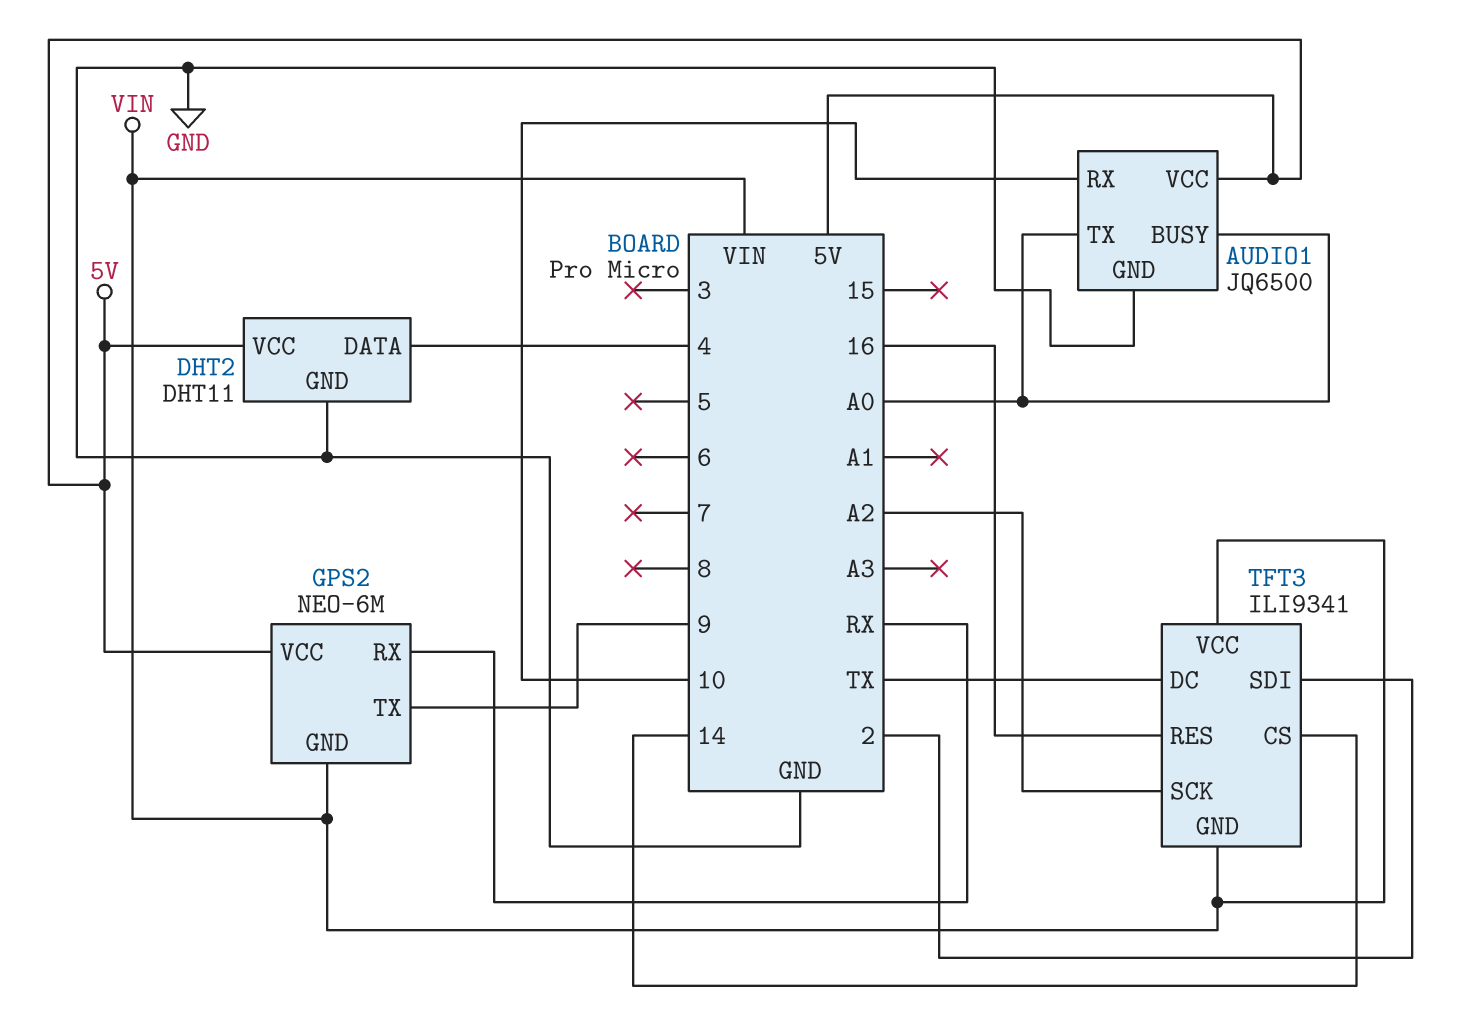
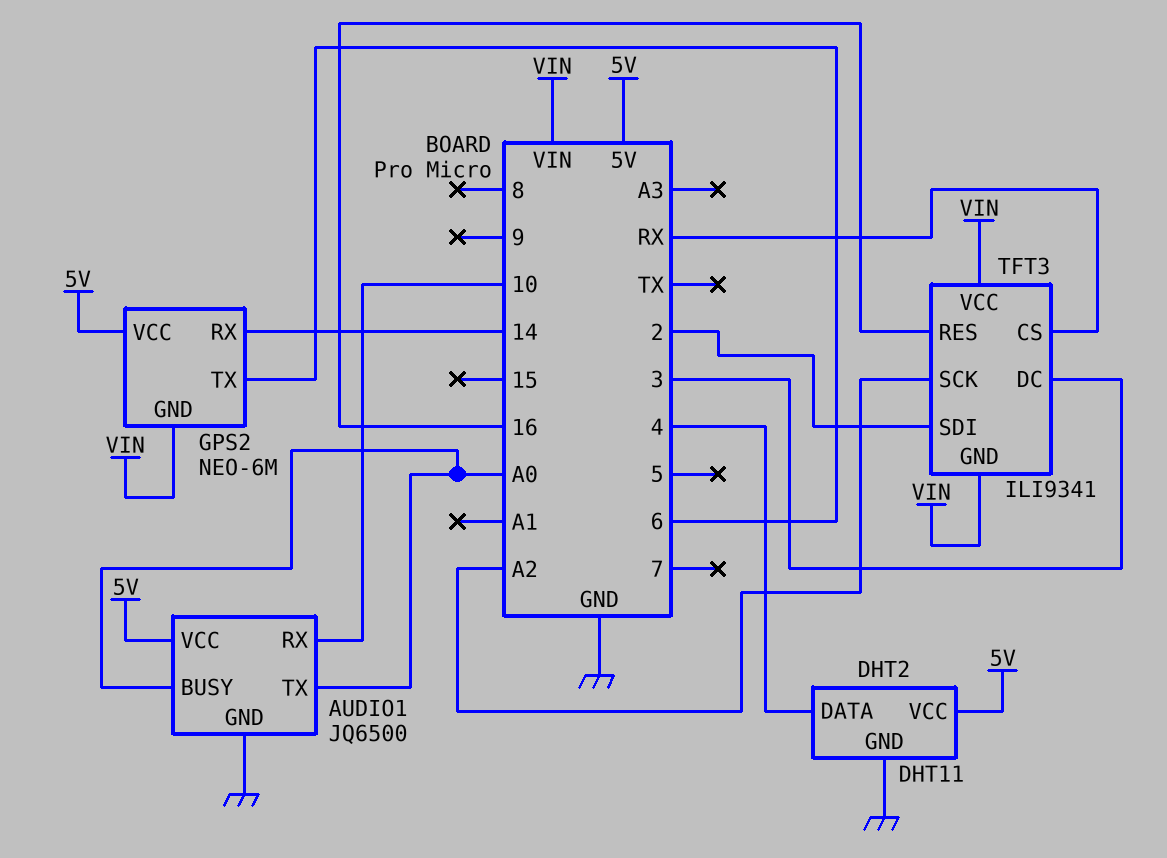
GPS2 pin RX: RX -> 14
GPS2 pin TX: 9 -> 6
TFT3 pin CS: 14 -> RX
TFT3 pin DC: TX -> 3

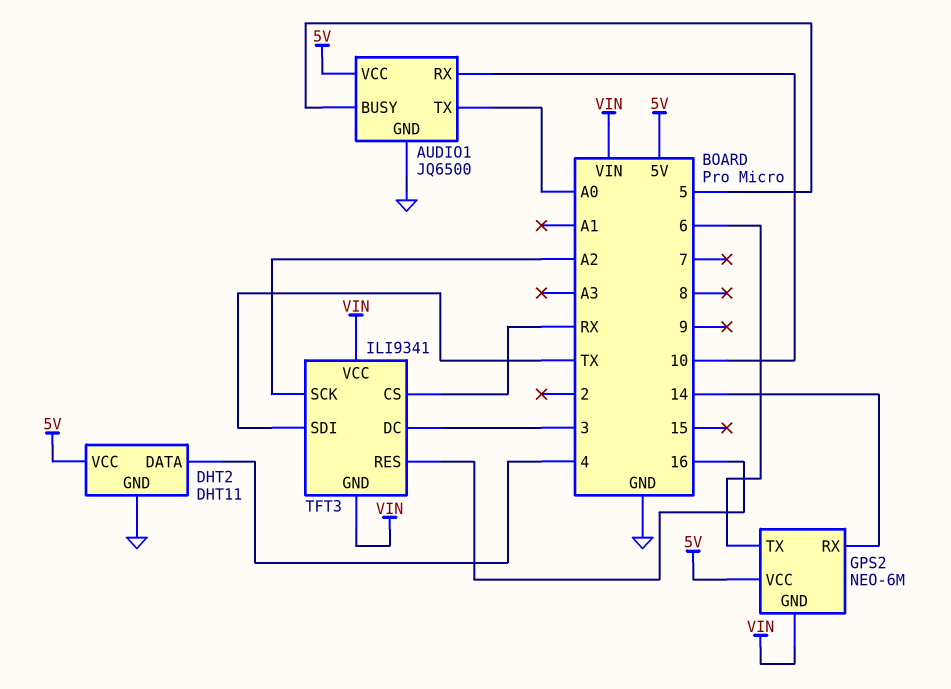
AUDIO1 pin BUSY: A0 -> 5
TFT3 pin SDI: 2 -> TX

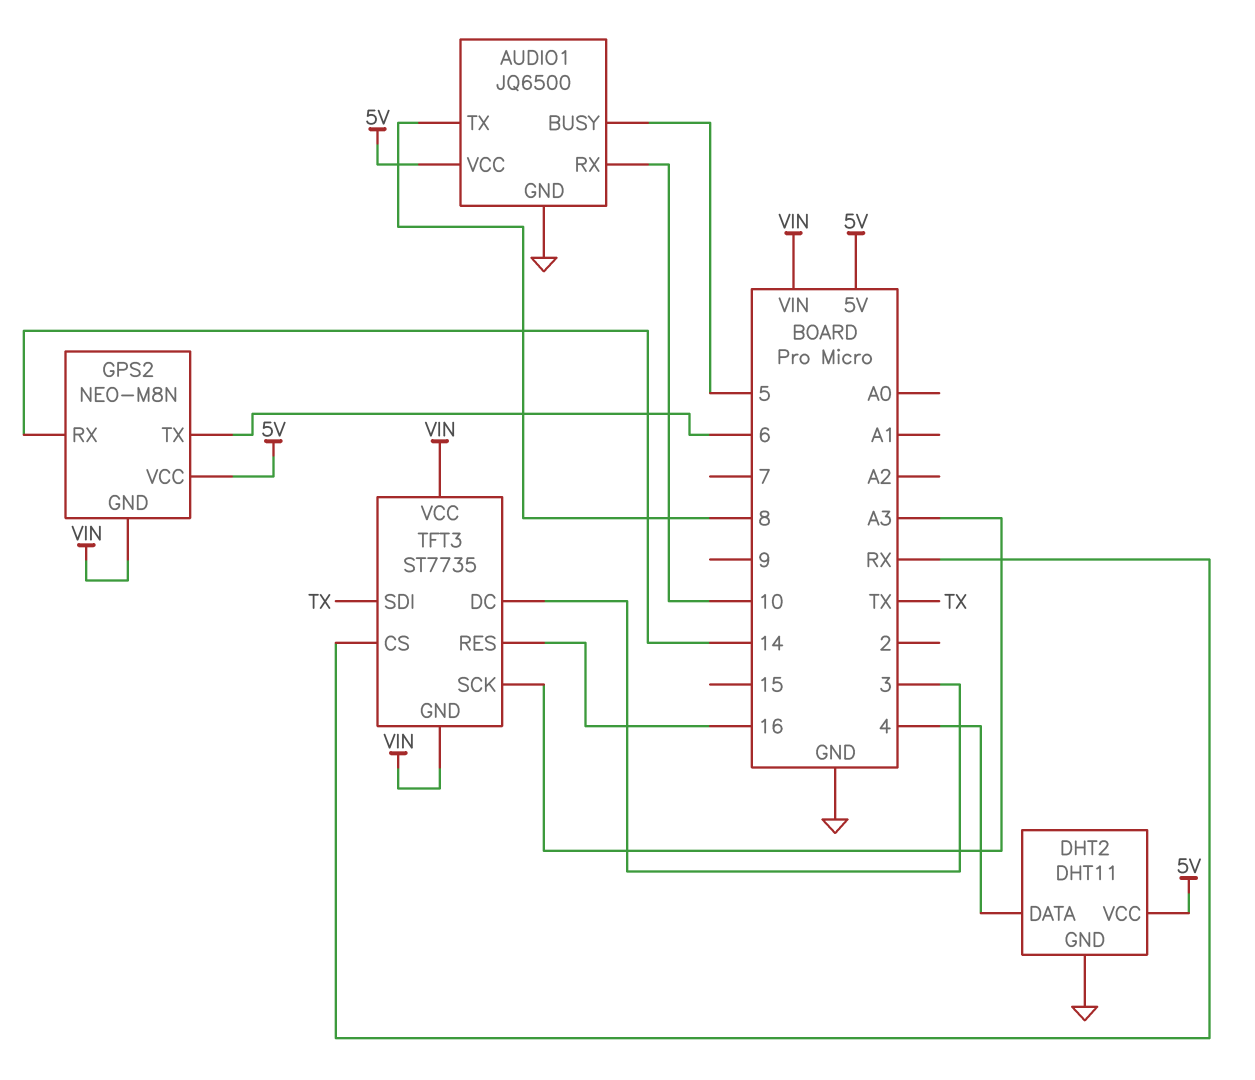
AUDIO1 pin TX: A0 -> 8
GPS2: NEO-6M -> NEO-M8N
TFT3: ILI9341 -> ST7735
TFT3 pin SCK: A2 -> A3

